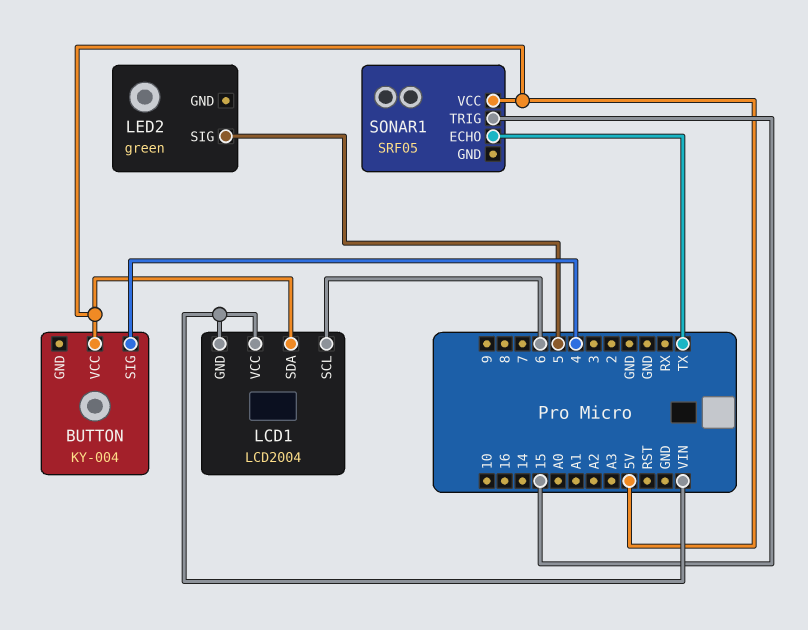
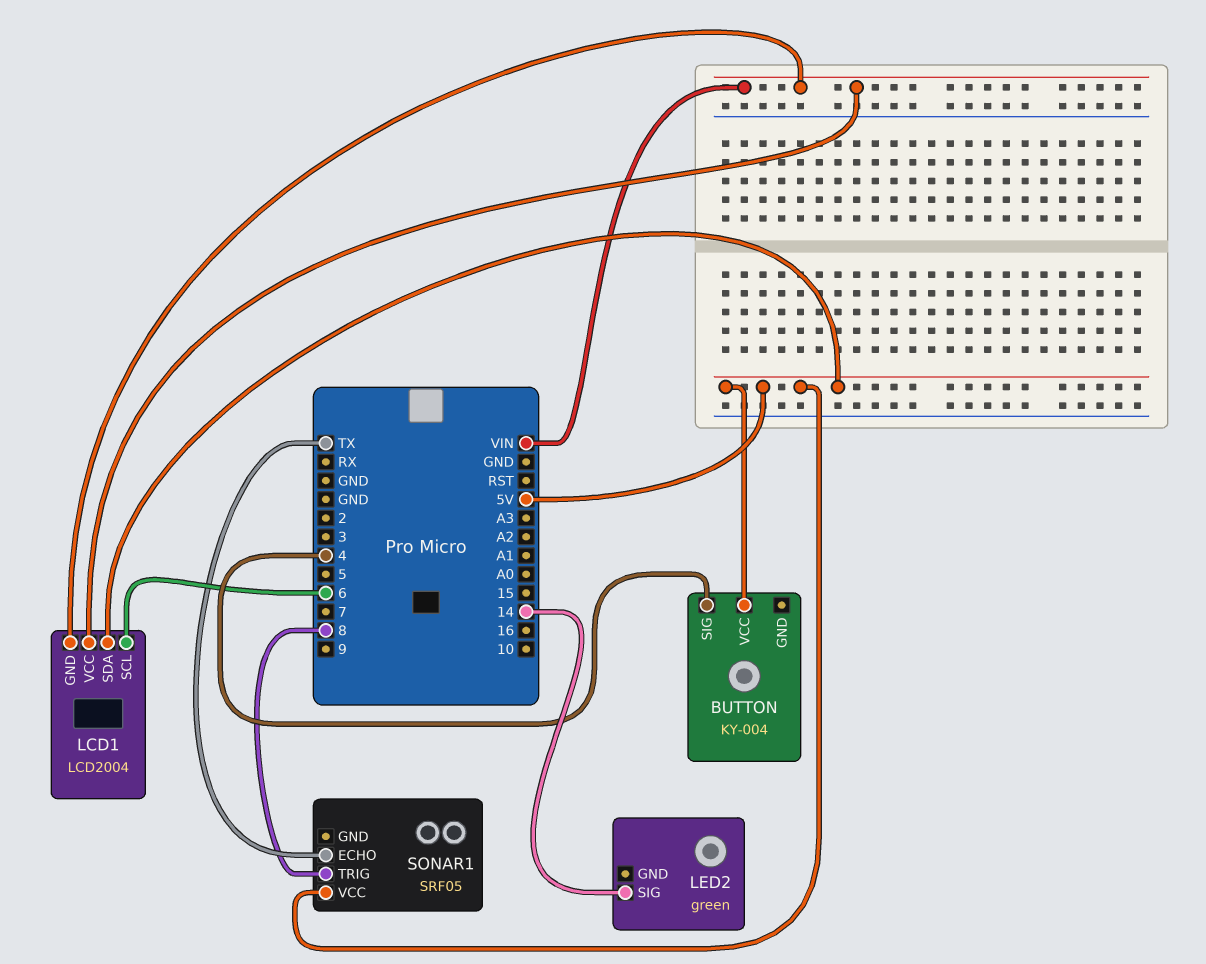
LED2 pin SIG: 5 -> 14
SONAR1 pin TRIG: 15 -> 8

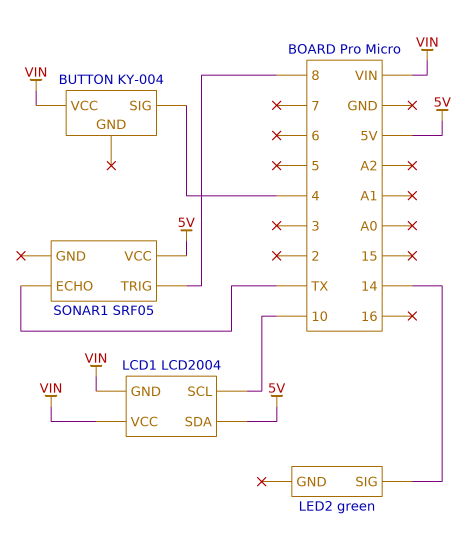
BUTTON pin VCC: 5V -> VIN
LCD1 pin SCL: 6 -> 10

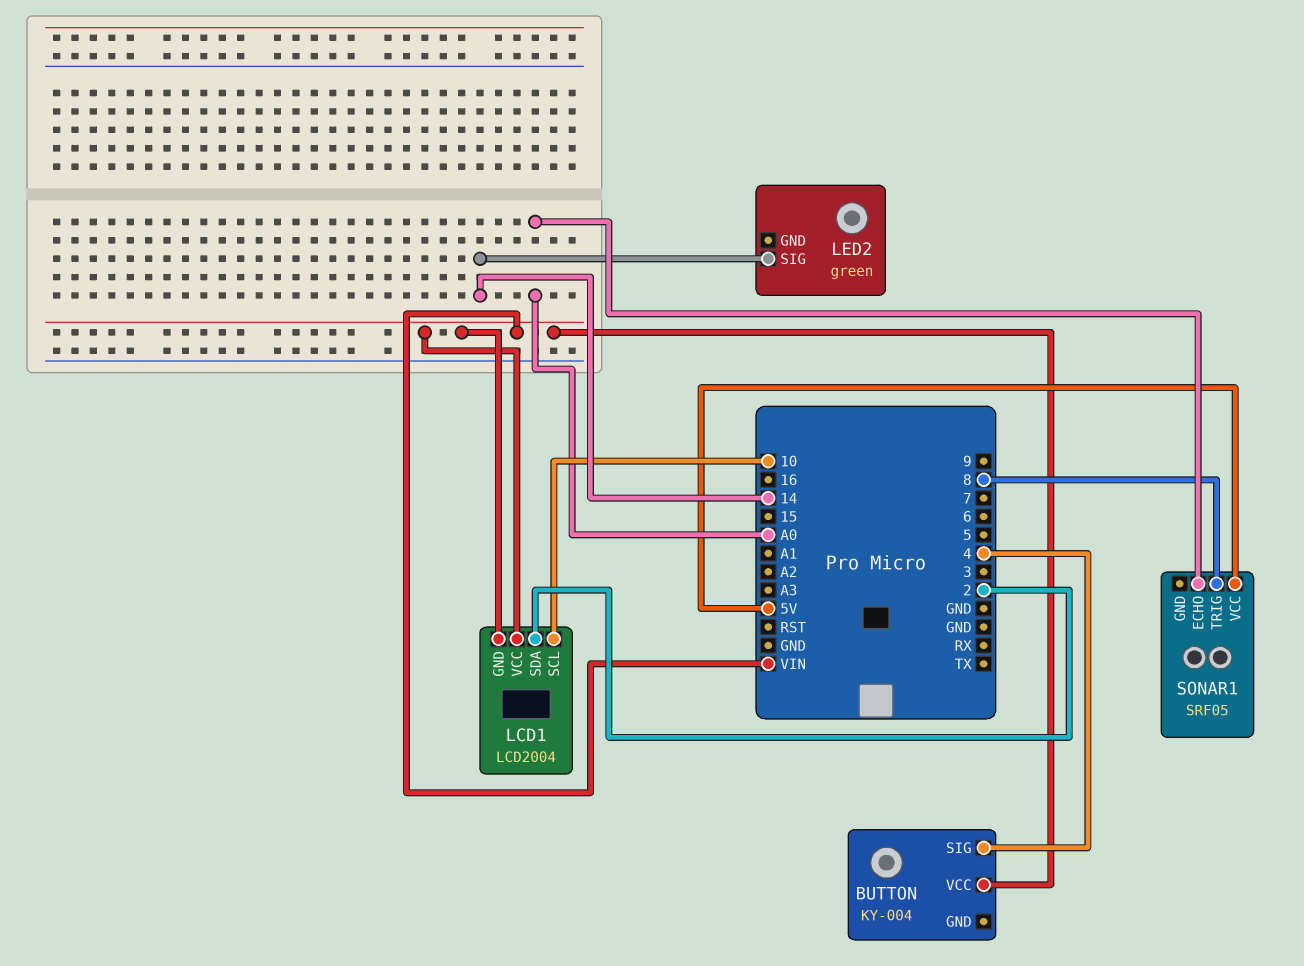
LCD1 pin SDA: 5V -> 2
SONAR1 pin ECHO: TX -> A0

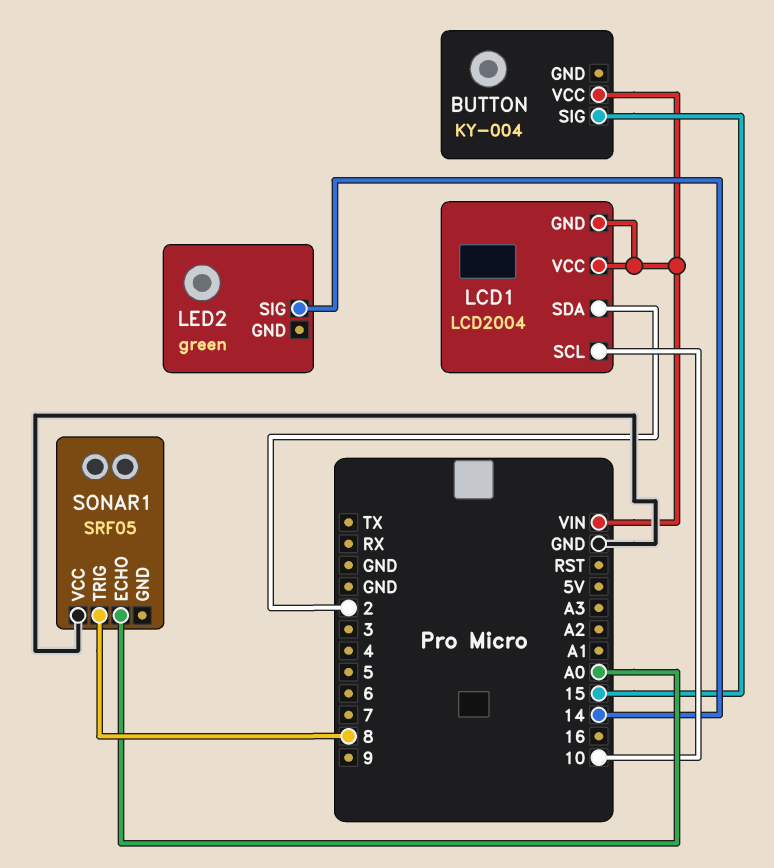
BUTTON pin SIG: 4 -> 15
SONAR1 pin VCC: 5V -> GND

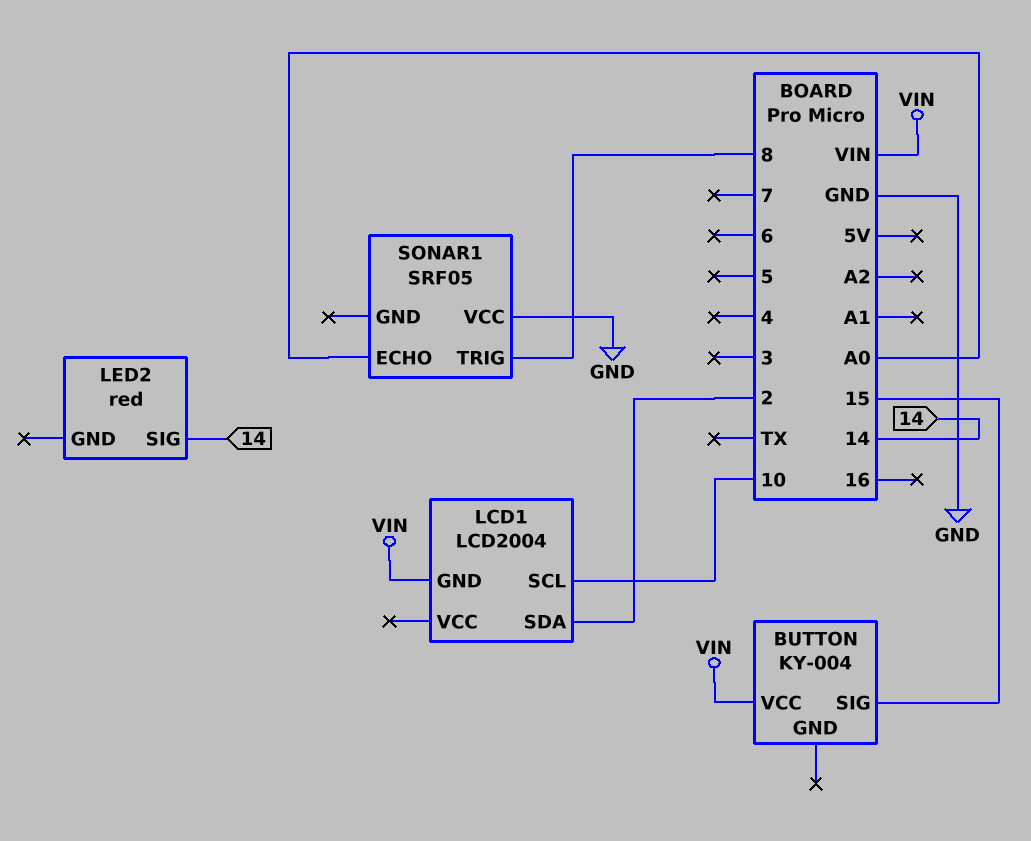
LCD1 pin VCC: VIN -> none
LED2: green -> red

